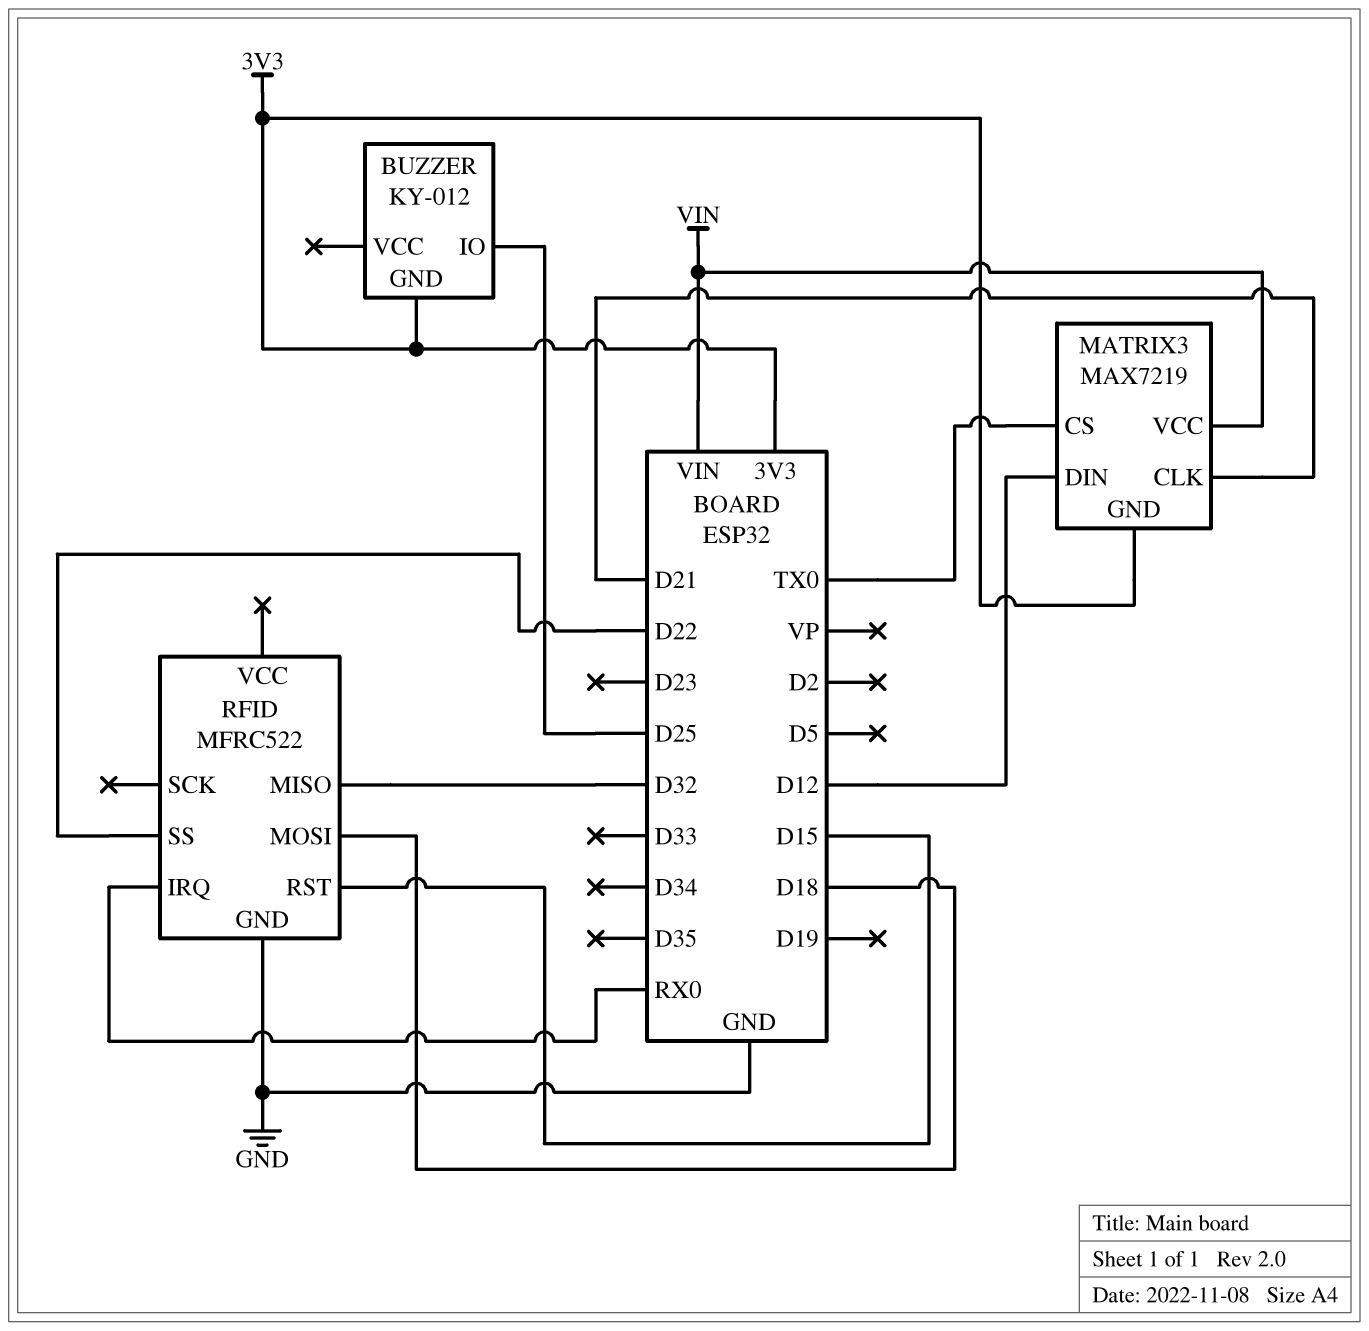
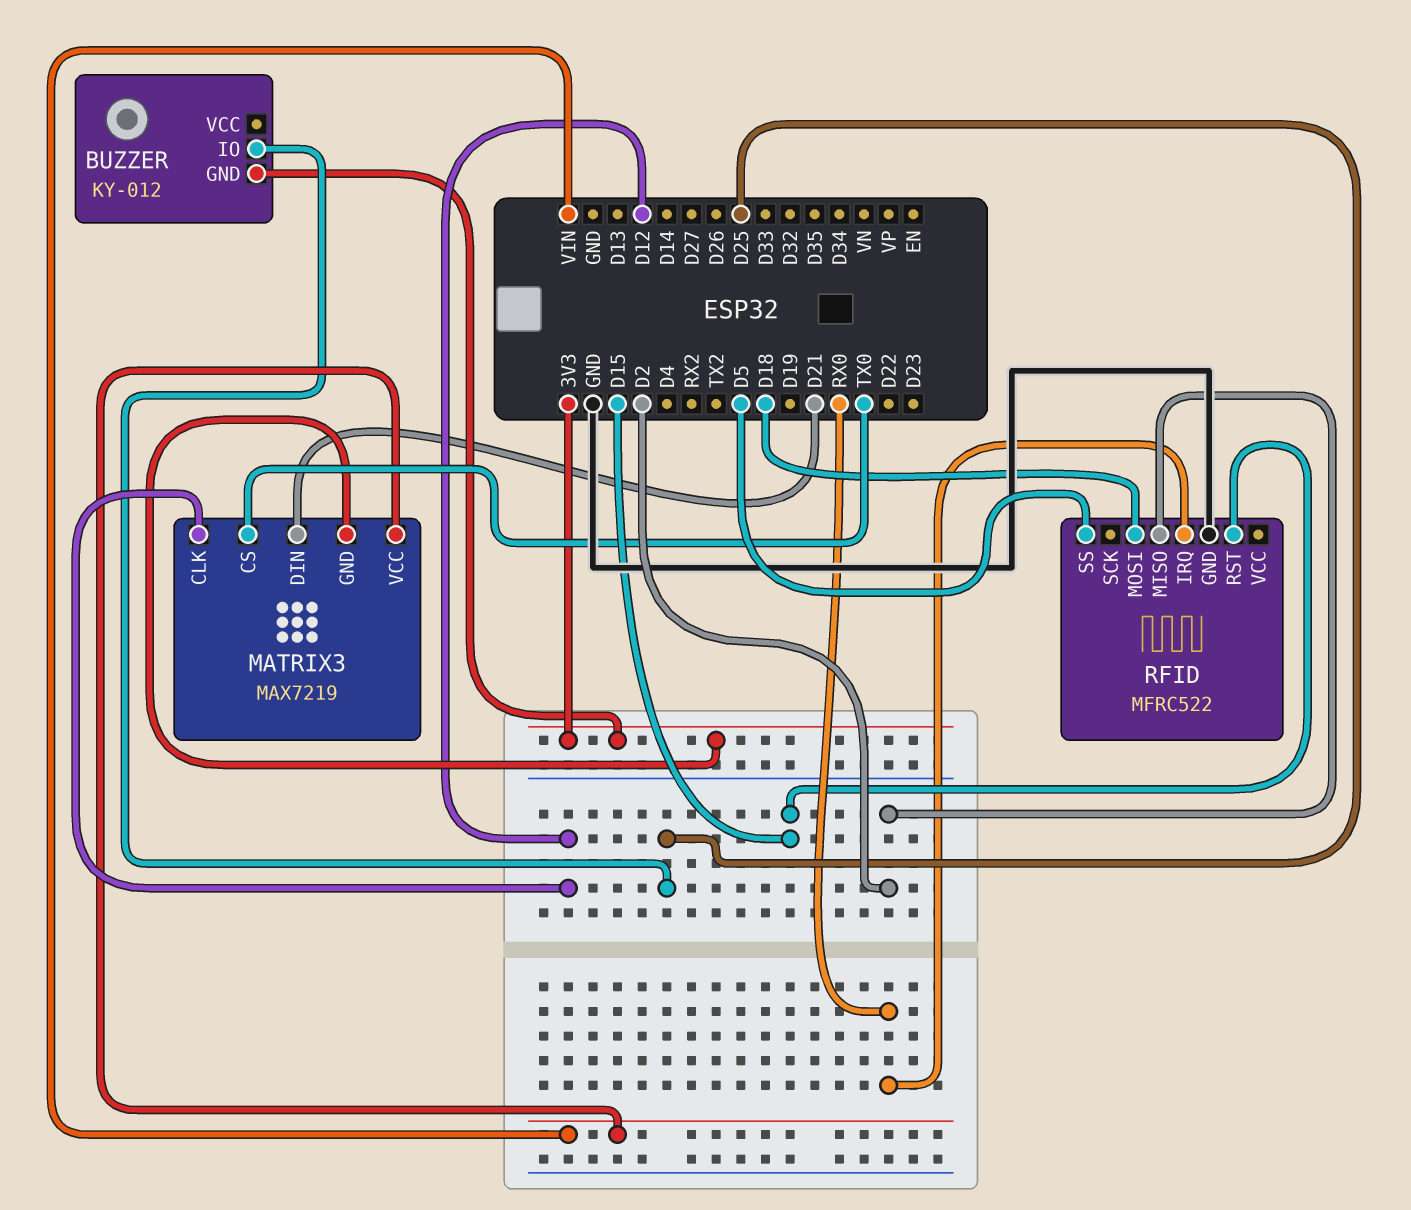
MATRIX3 pin CLK: D21 -> D12
MATRIX3 pin DIN: D12 -> D21
RFID pin MISO: D32 -> D2
RFID pin SS: D22 -> D5

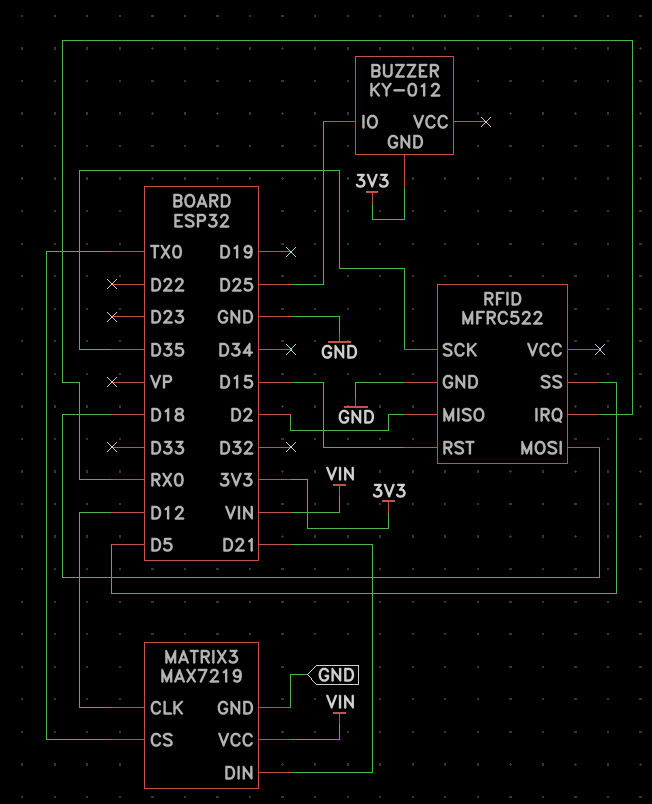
MATRIX3 pin GND: 3V3 -> GND
RFID pin SCK: none -> D35

